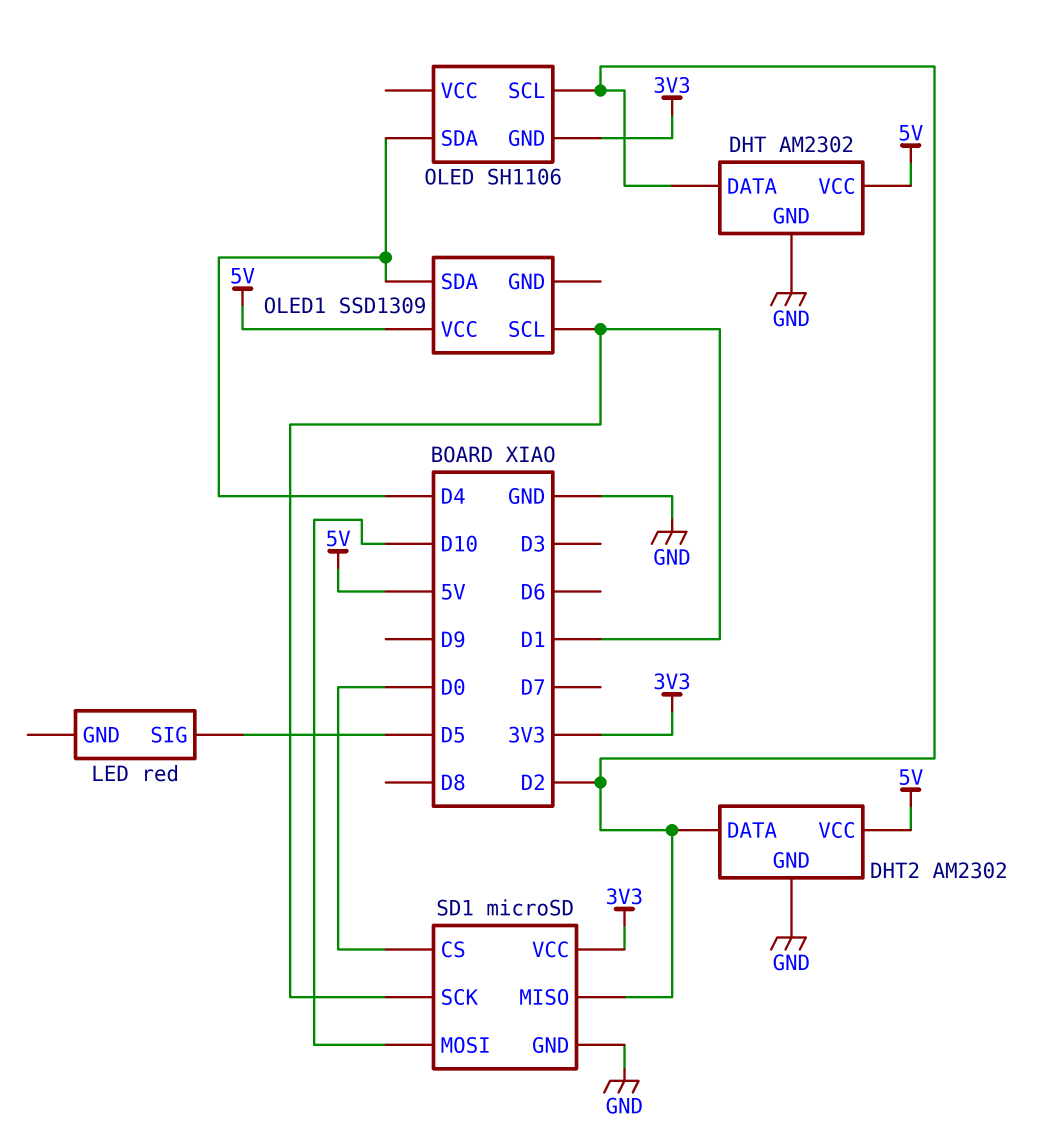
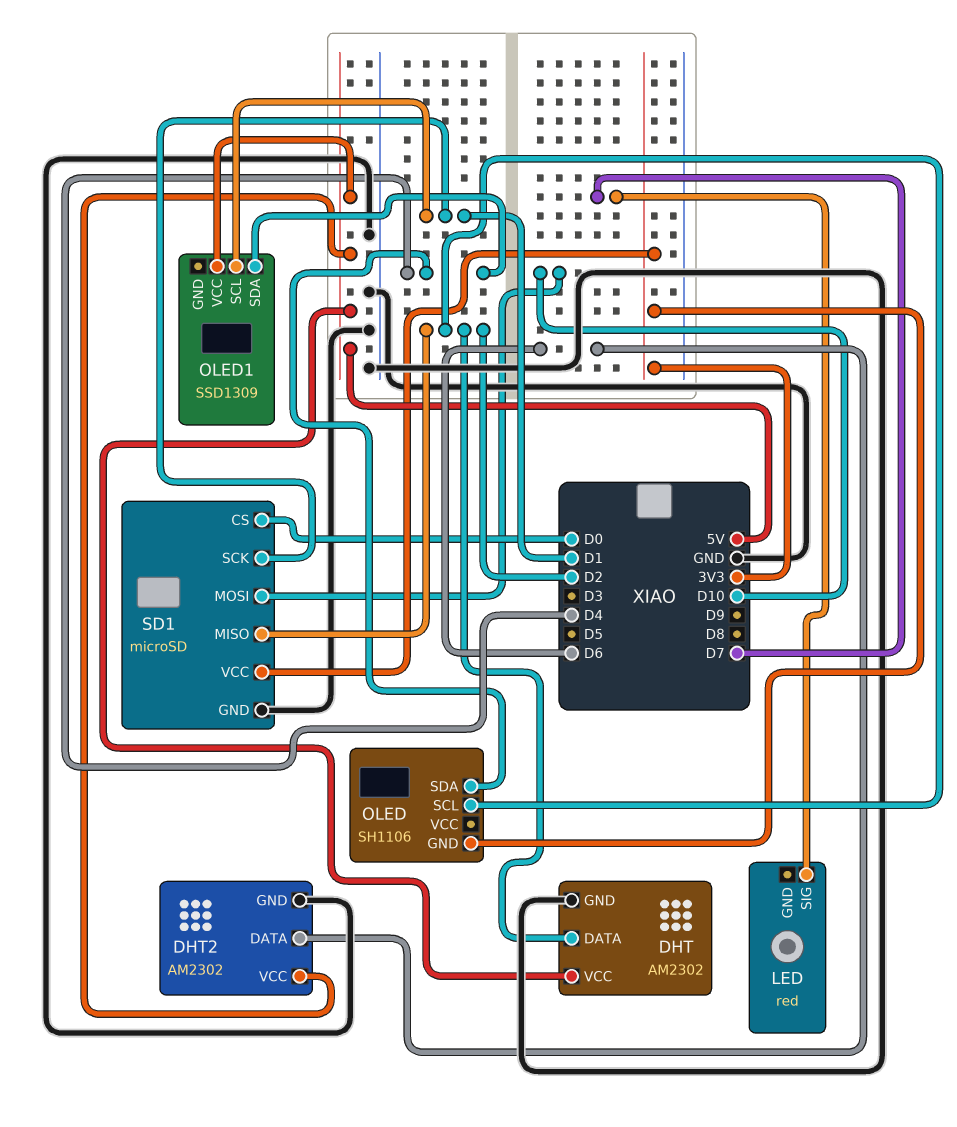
DHT2 pin DATA: D2 -> D6
LED pin SIG: D5 -> D7

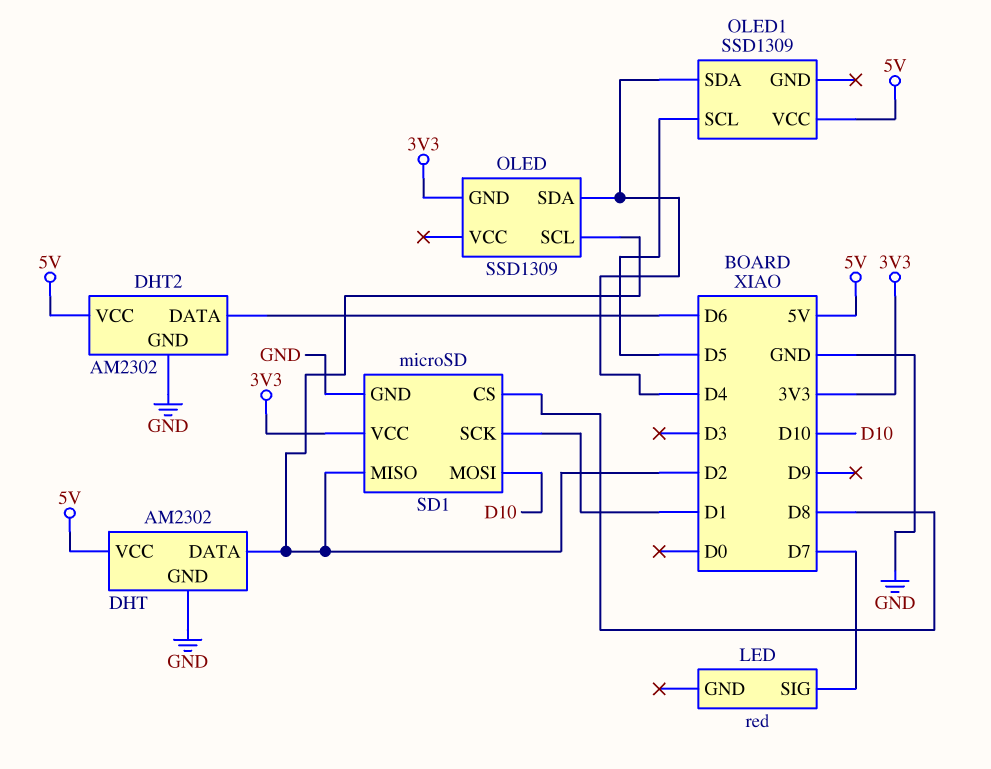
OLED: SH1106 -> SSD1309
OLED1 pin SCL: D1 -> D5
SD1 pin CS: D0 -> D8

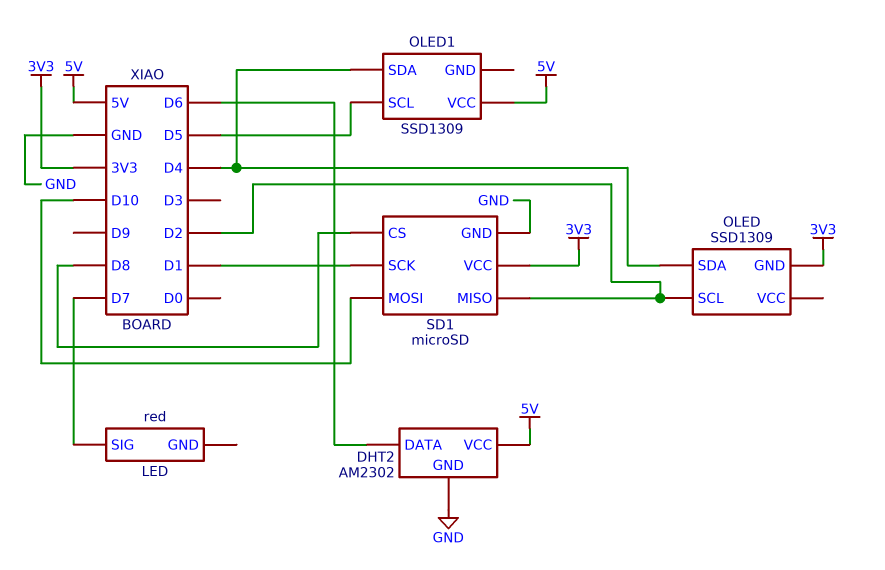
DHT: AM2302 -> none
DHT pin DATA: D2 -> none
DHT pin GND: GND -> none
DHT pin VCC: 5V -> none

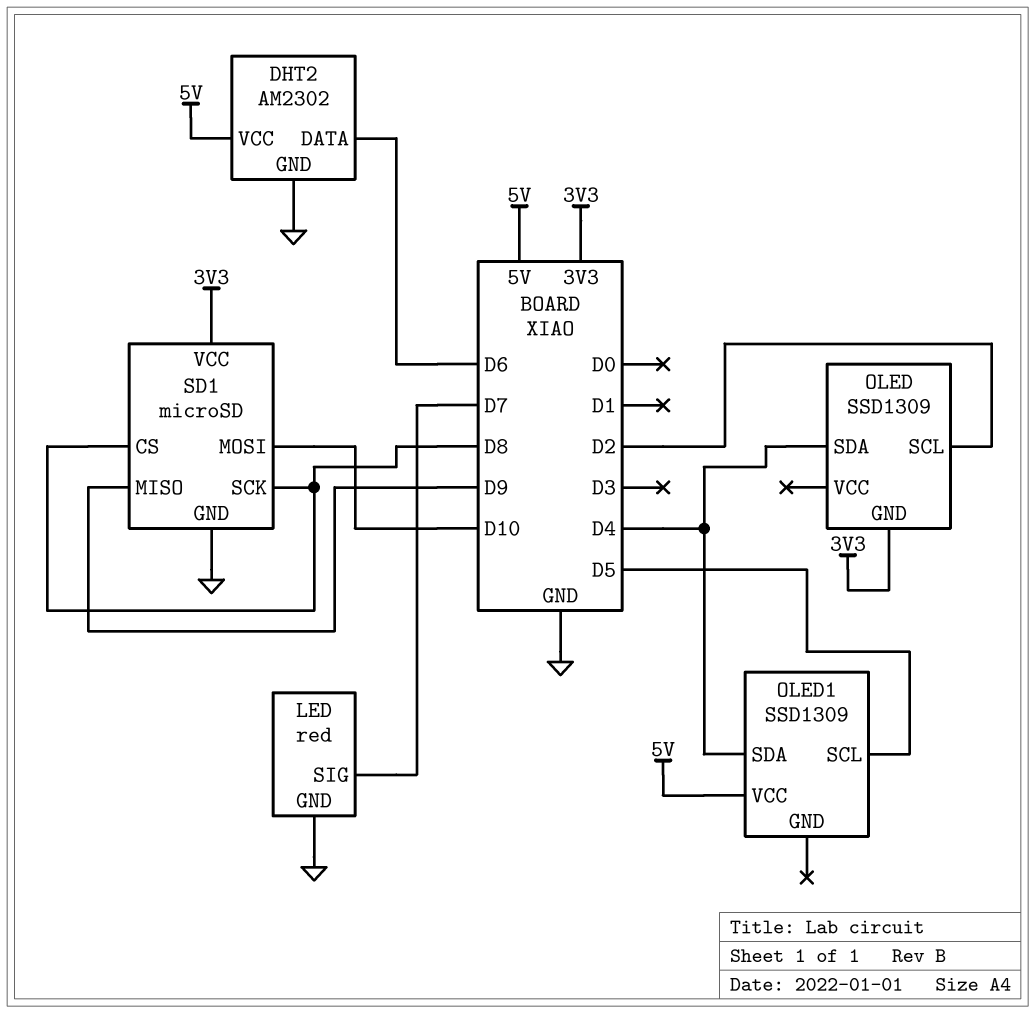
LED pin GND: none -> GND
SD1 pin MISO: D2 -> D9
SD1 pin SCK: D1 -> D8

